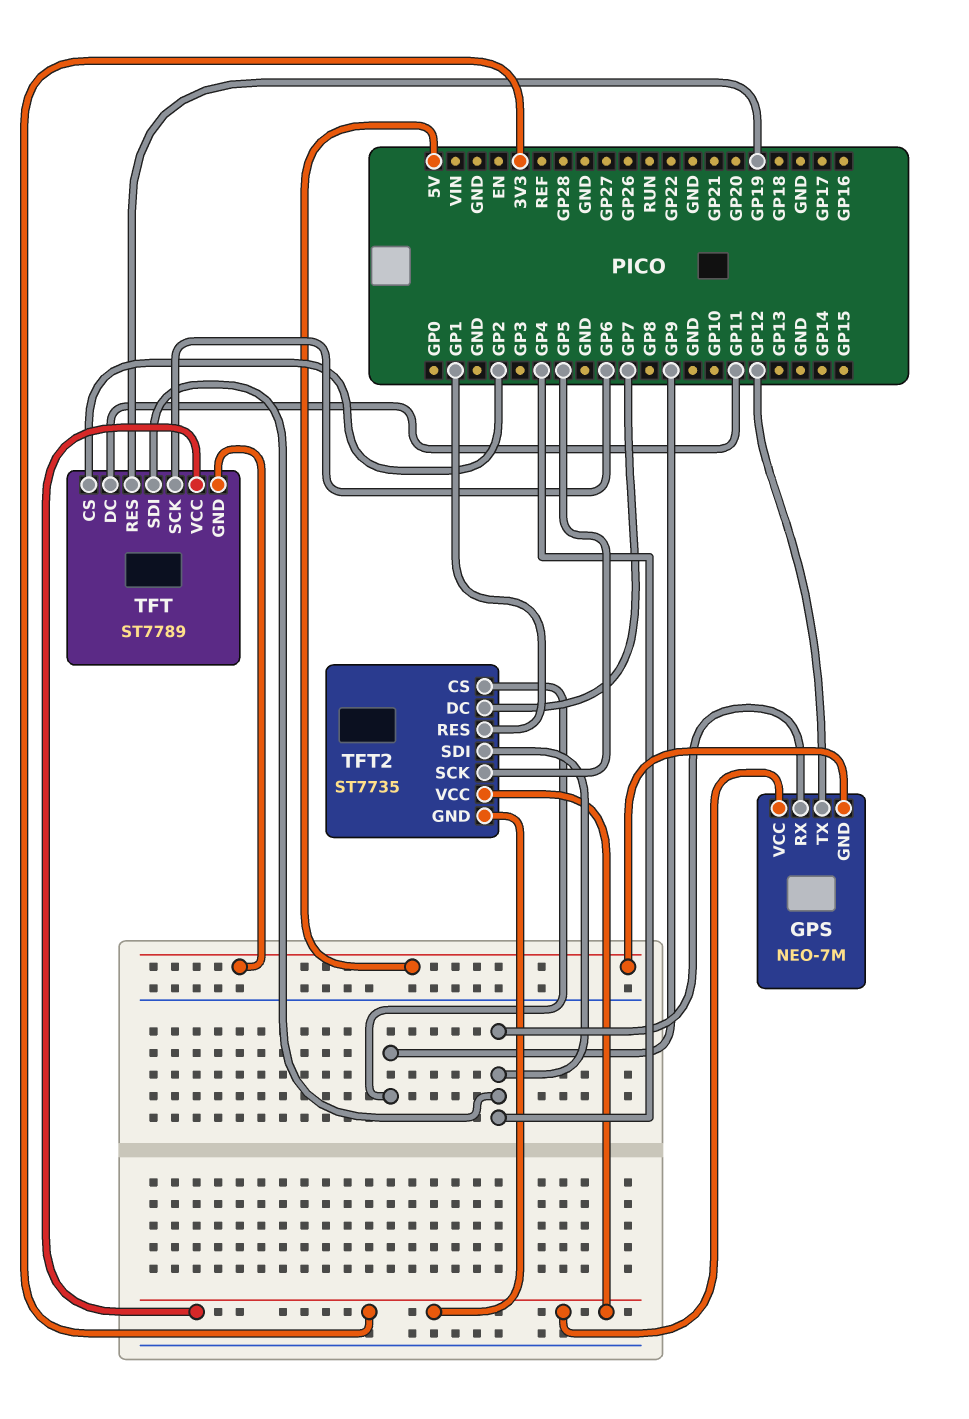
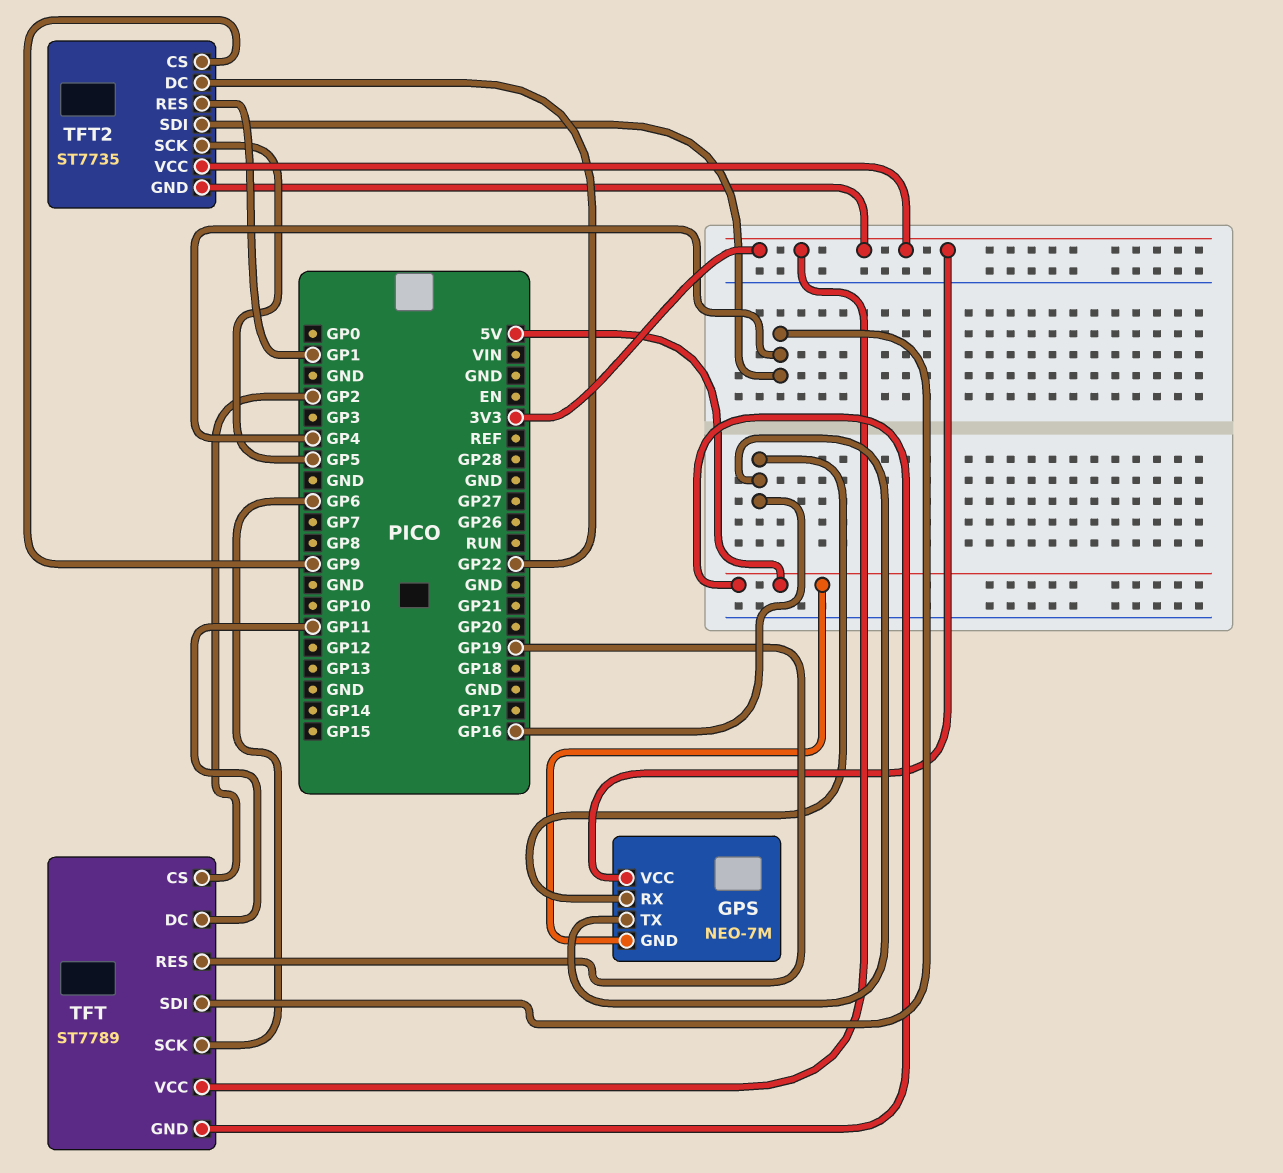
GPS pin RX: GP4 -> GP16
GPS pin TX: GP12 -> GP16
TFT2 pin DC: GP7 -> GP22

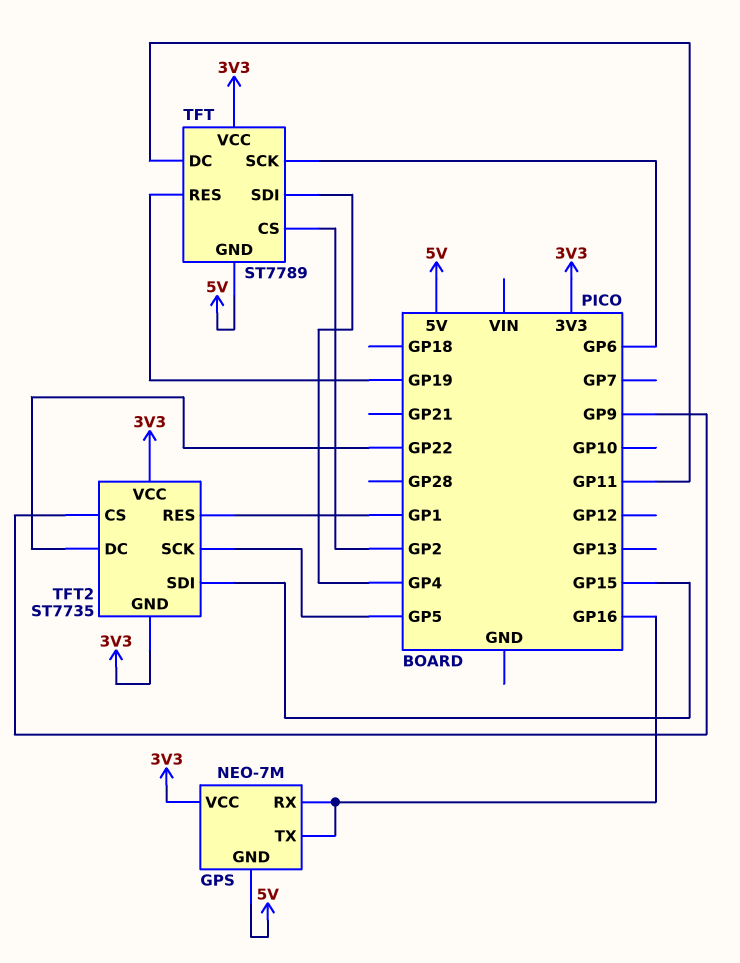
TFT2 pin SDI: GP4 -> GP15

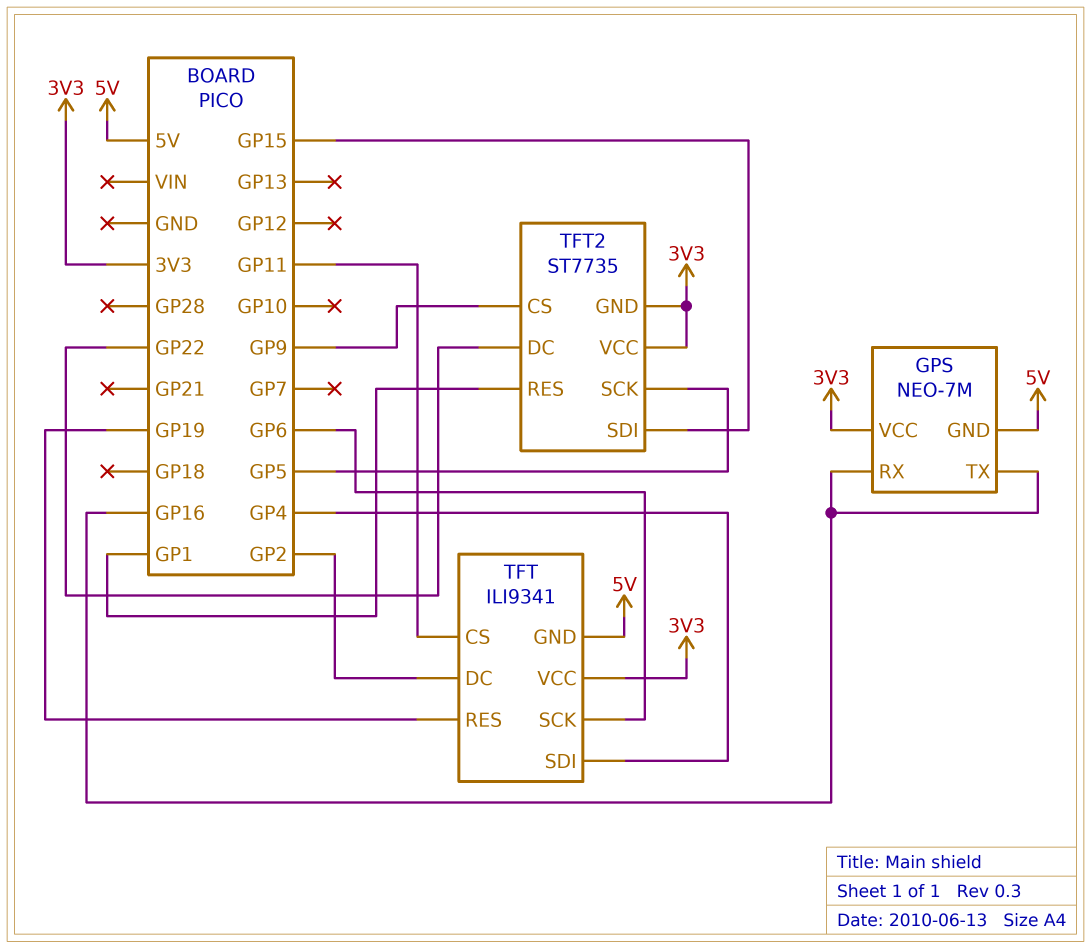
TFT: ST7789 -> ILI9341
TFT pin CS: GP2 -> GP11
TFT pin DC: GP11 -> GP2

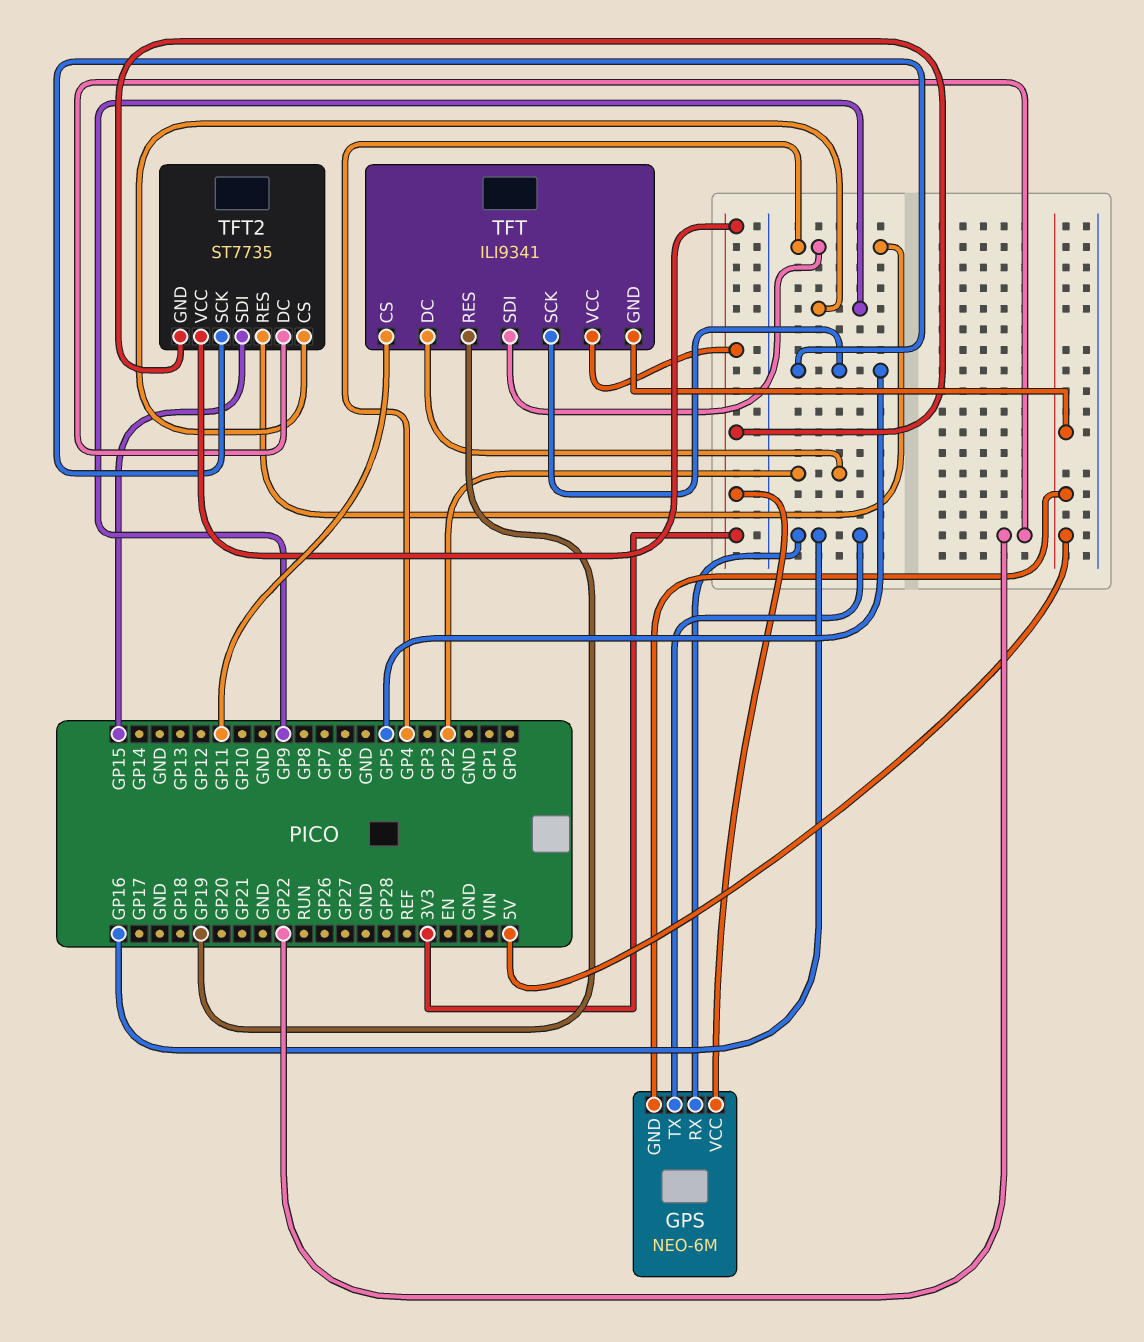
GPS: NEO-7M -> NEO-6M
TFT pin SCK: GP6 -> GP5
TFT2 pin RES: GP1 -> GP4

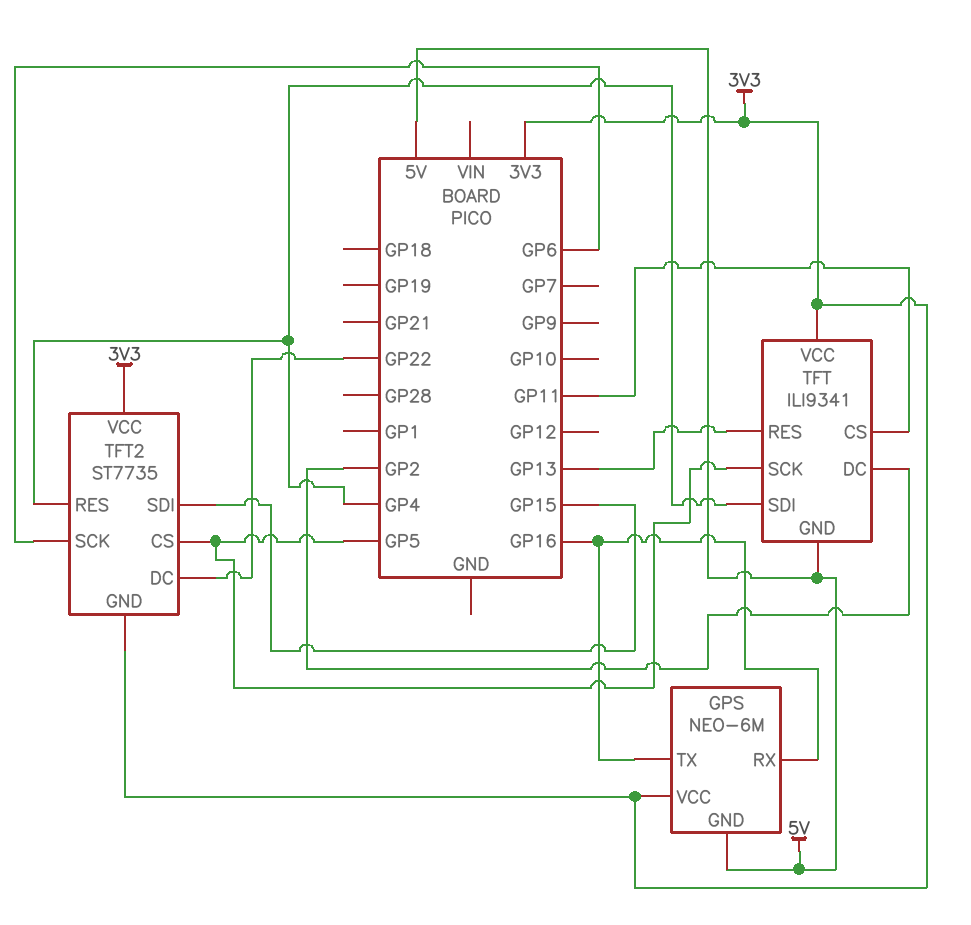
TFT pin RES: GP19 -> GP13
TFT2 pin CS: GP9 -> GP5
TFT2 pin SCK: GP5 -> GP6

